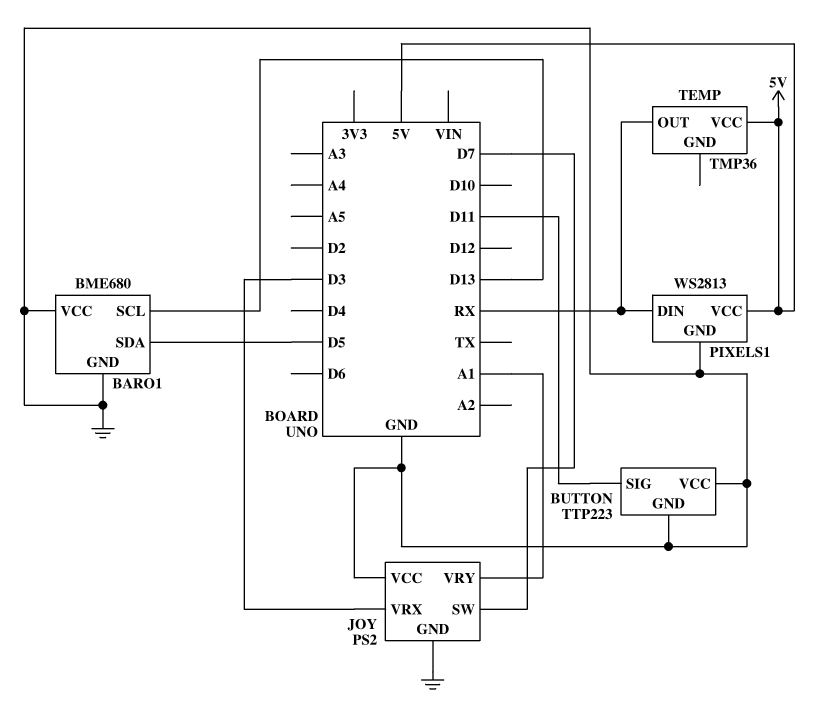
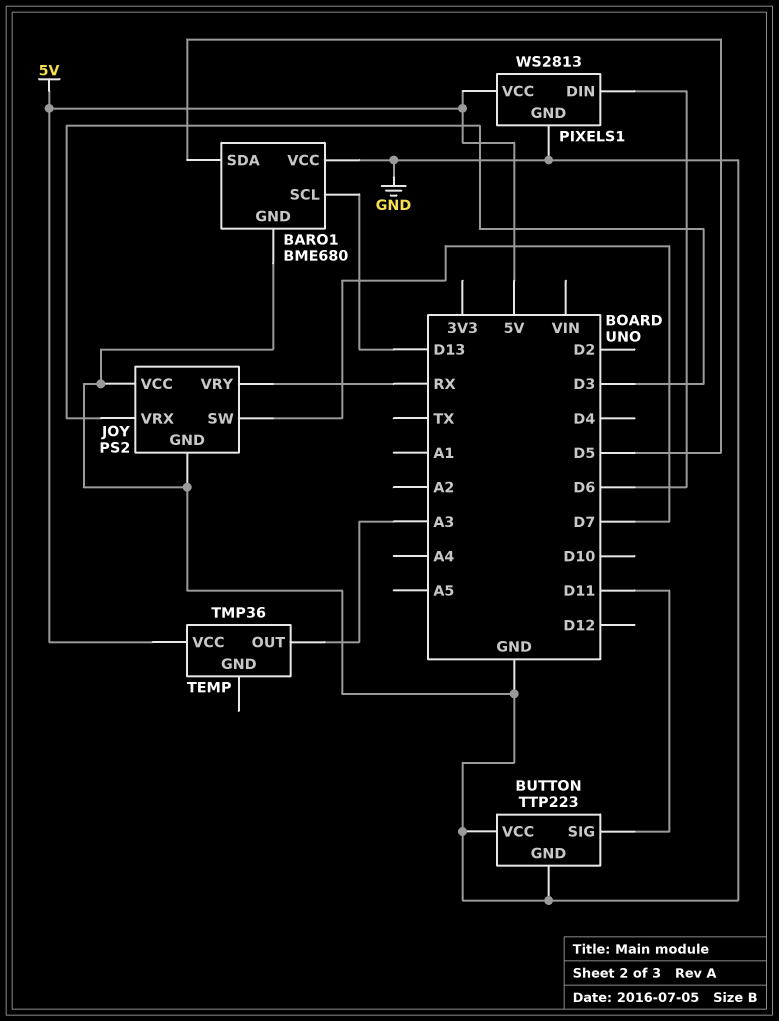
JOY pin VRY: A1 -> RX
PIXELS1 pin DIN: RX -> D6
TEMP pin OUT: RX -> A3

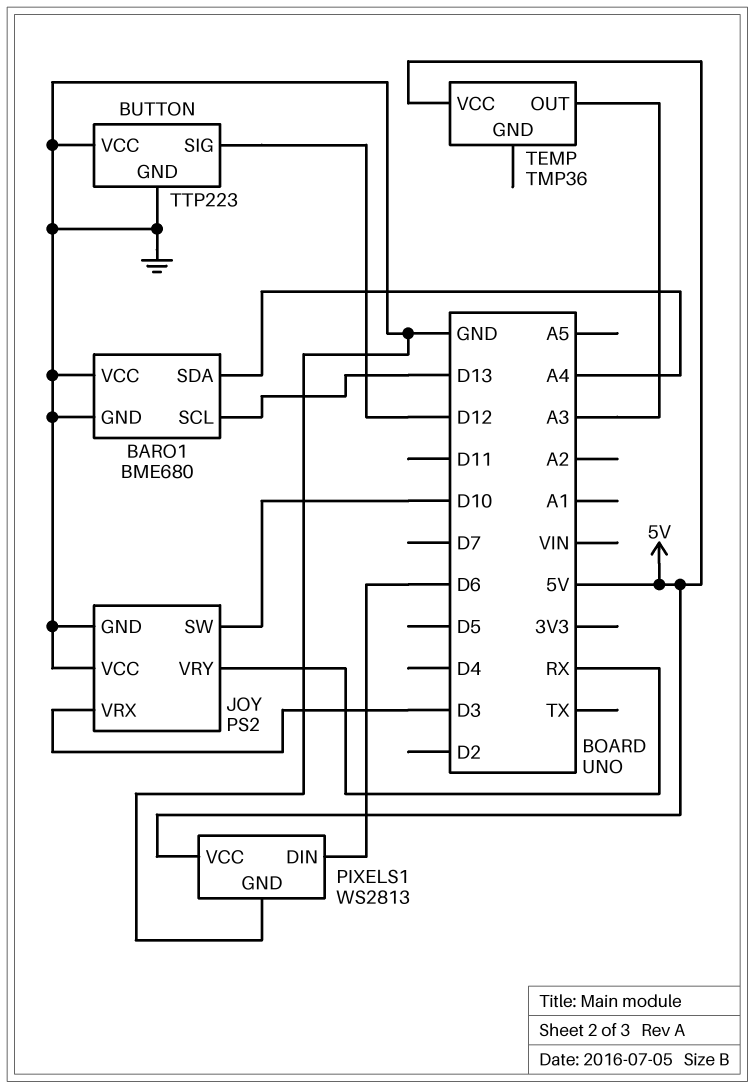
BARO1 pin SDA: D5 -> A4
BUTTON pin SIG: D11 -> D12
JOY pin SW: D7 -> D10

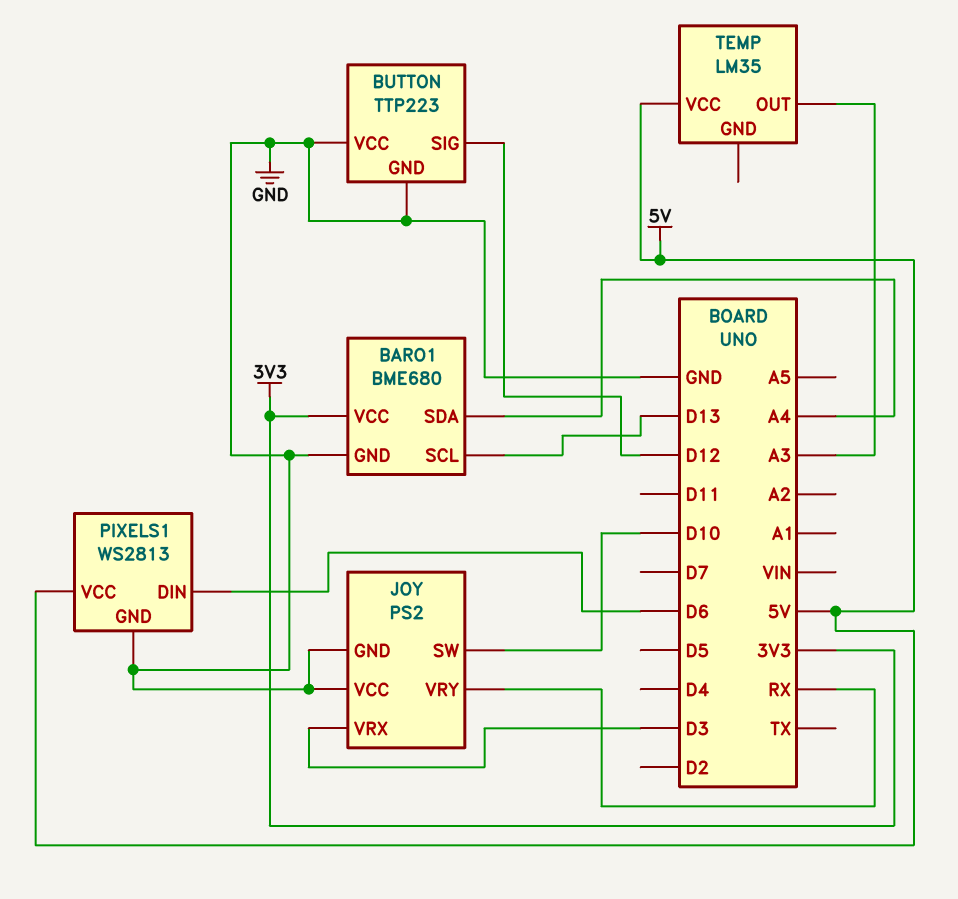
BARO1 pin VCC: GND -> 3V3
TEMP: TMP36 -> LM35

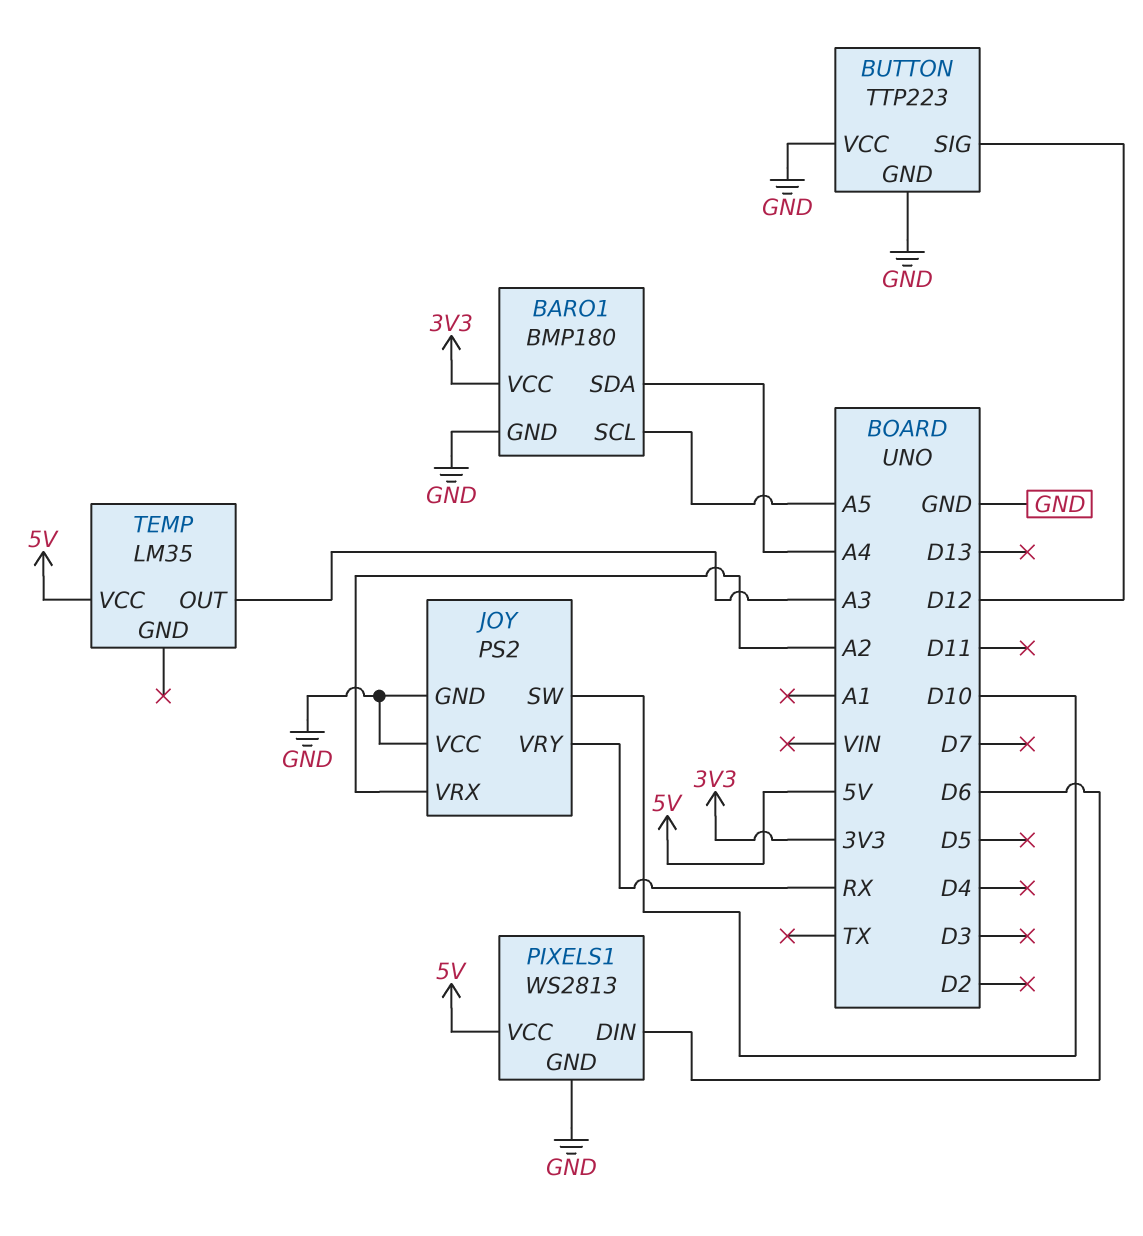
BARO1: BME680 -> BMP180
BARO1 pin SCL: D13 -> A5
JOY pin VRX: D3 -> A2

